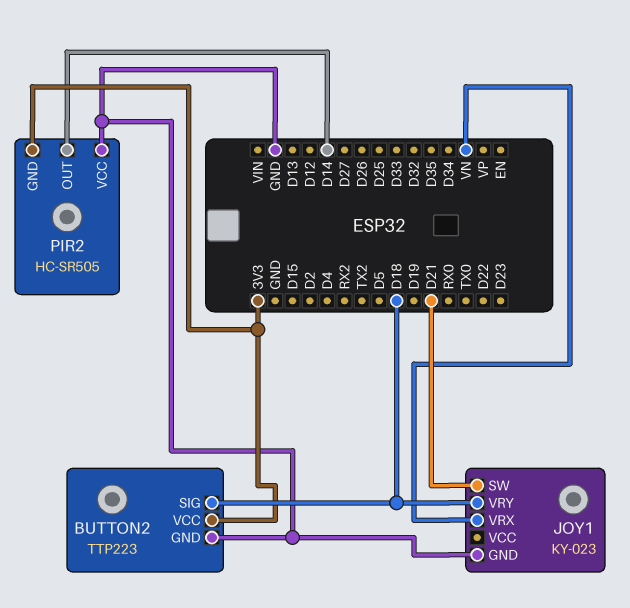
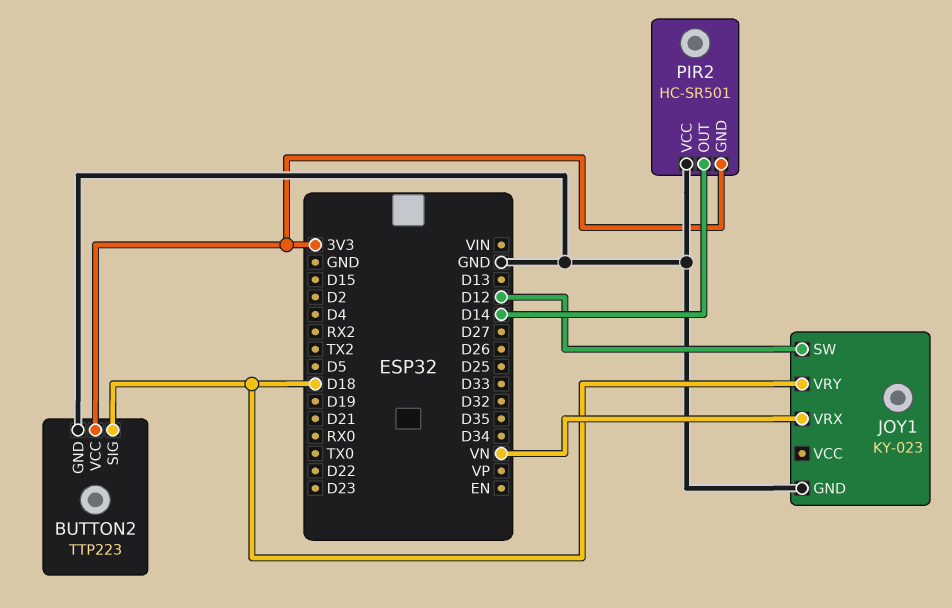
JOY1 pin SW: D21 -> D12
PIR2: HC-SR505 -> HC-SR501

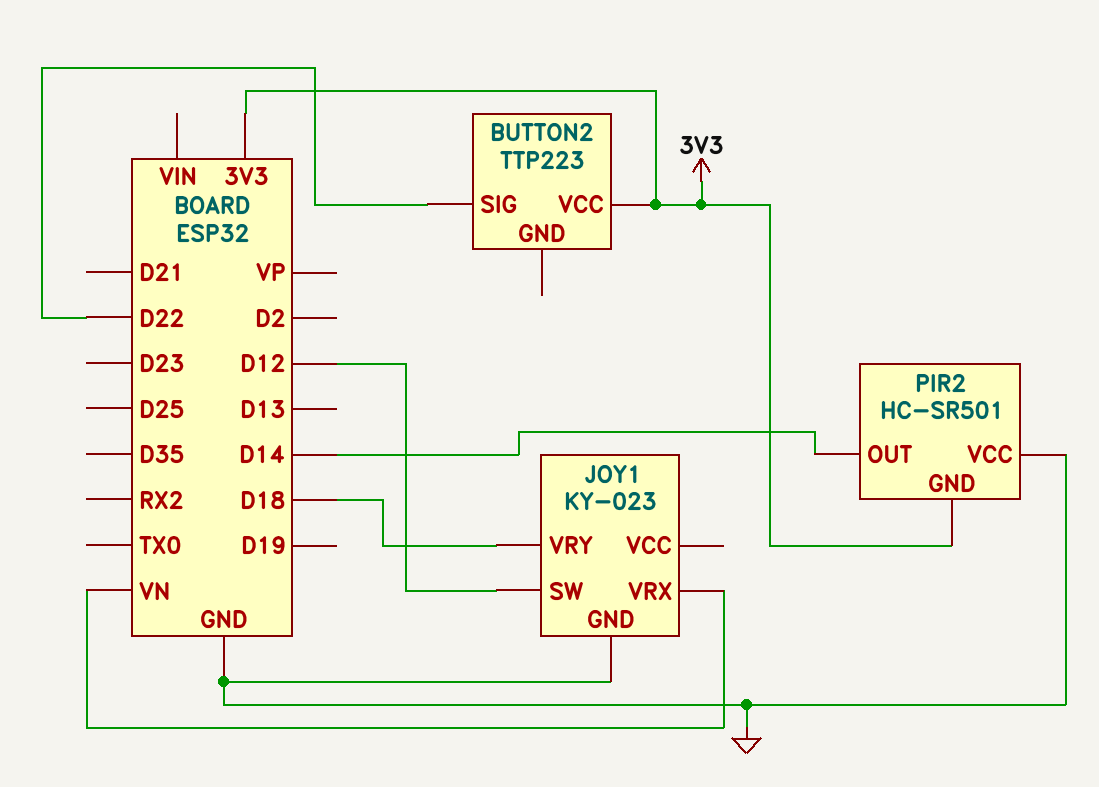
BUTTON2 pin GND: GND -> none
BUTTON2 pin SIG: D18 -> D22

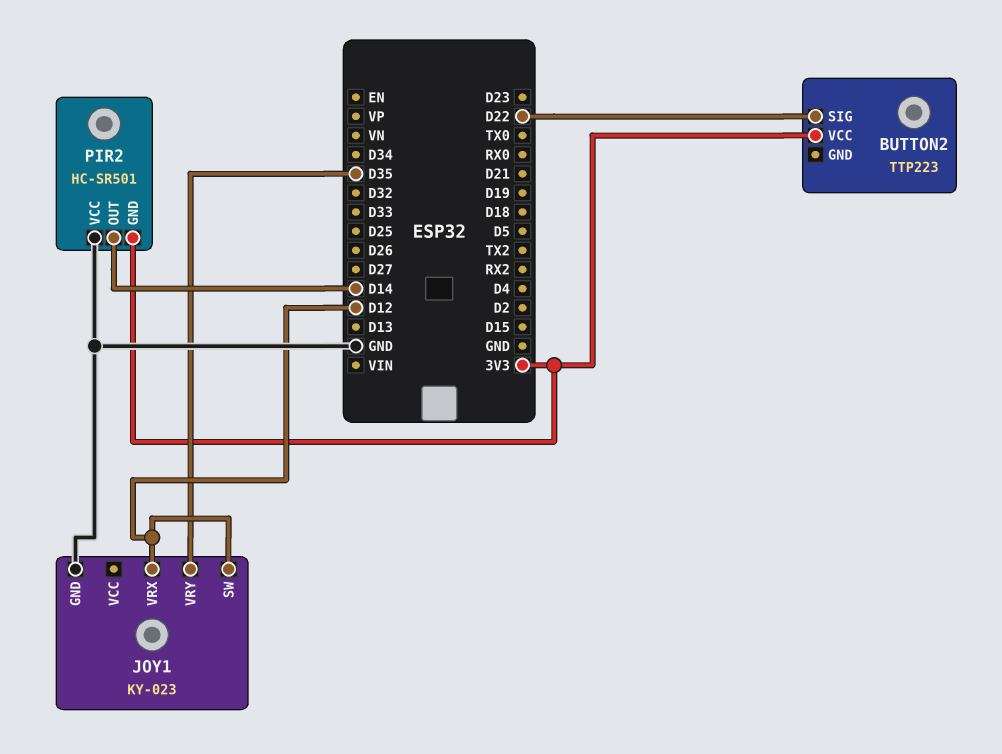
JOY1 pin VRX: VN -> D12
JOY1 pin VRY: D18 -> D35

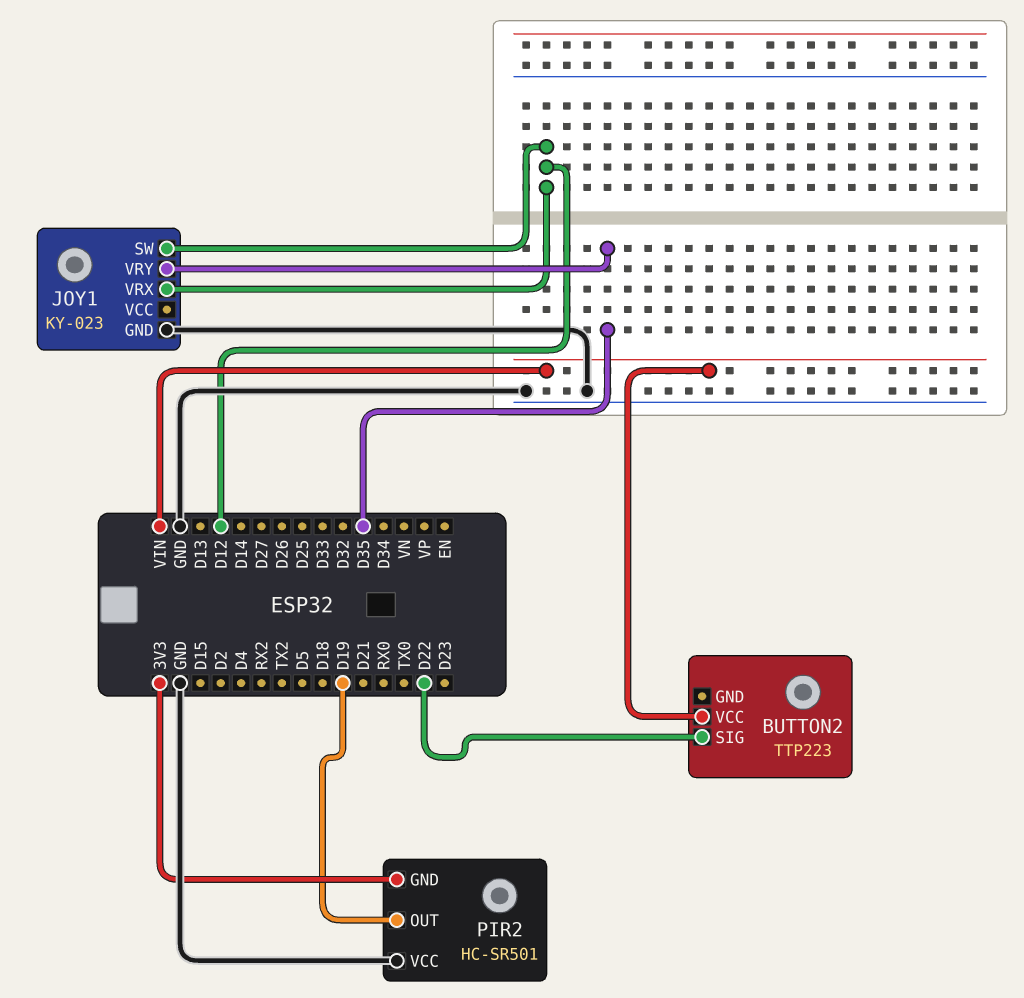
BUTTON2 pin VCC: 3V3 -> VIN
PIR2 pin OUT: D14 -> D19

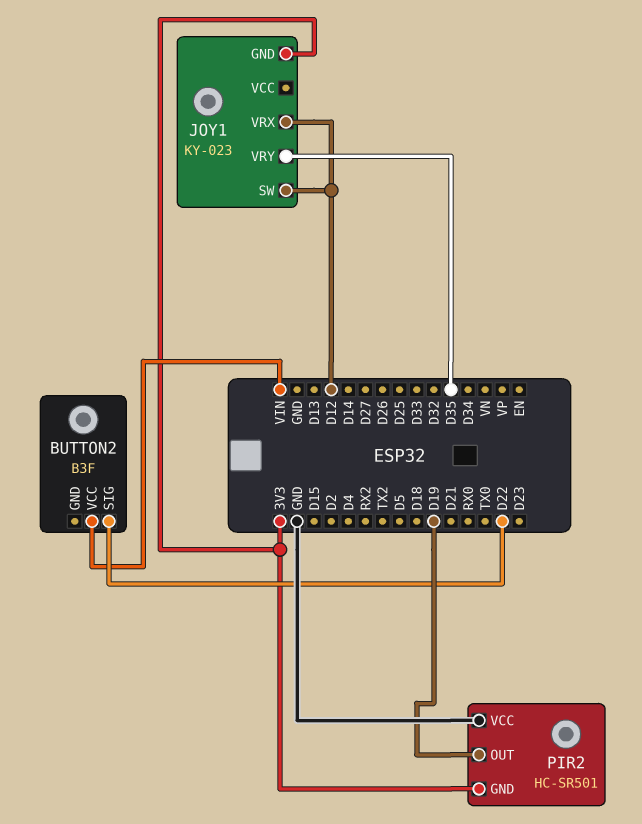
BUTTON2: TTP223 -> B3F
JOY1 pin GND: GND -> 3V3

